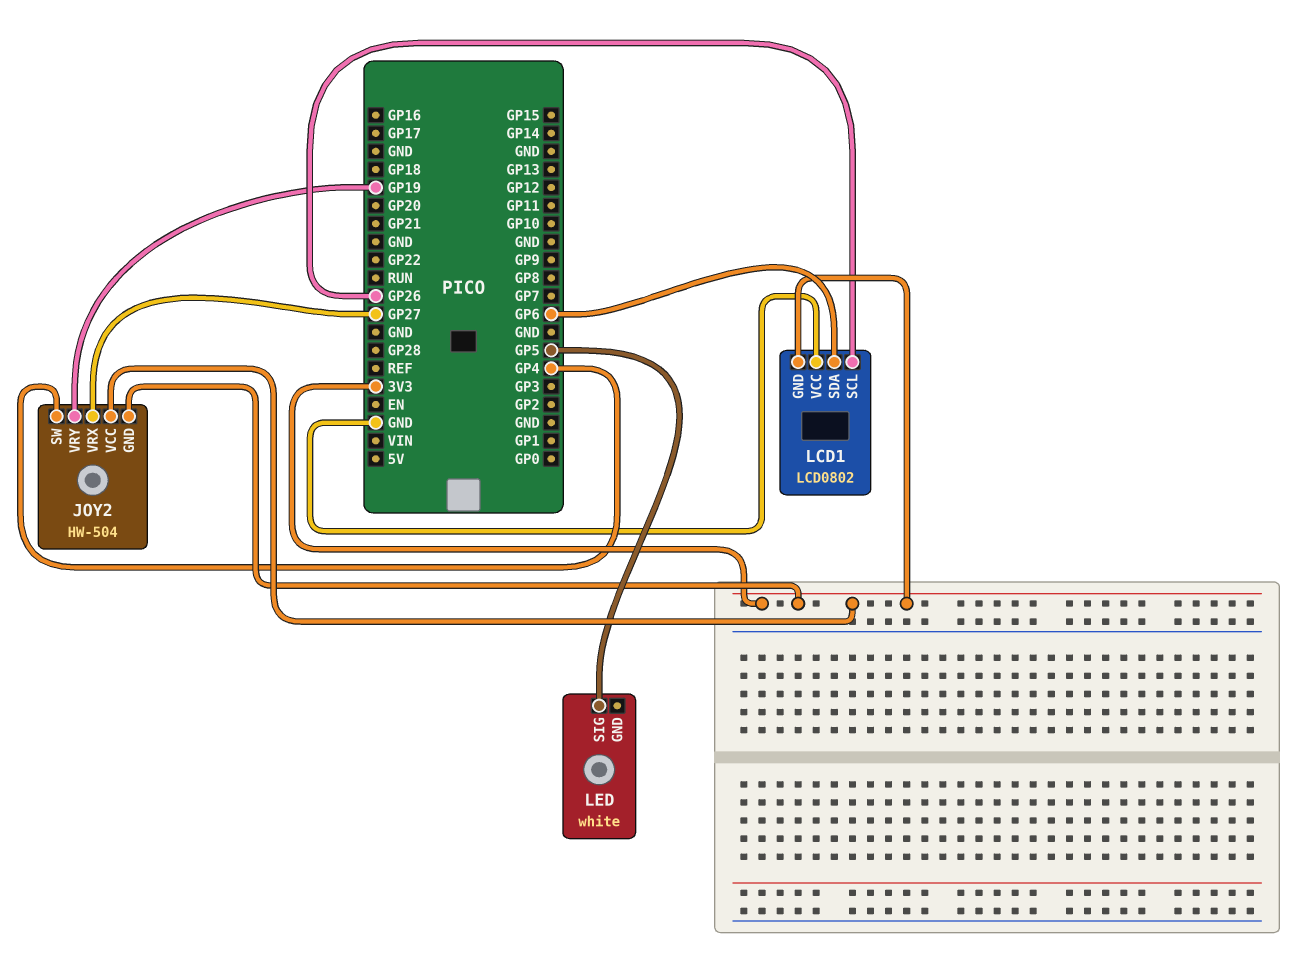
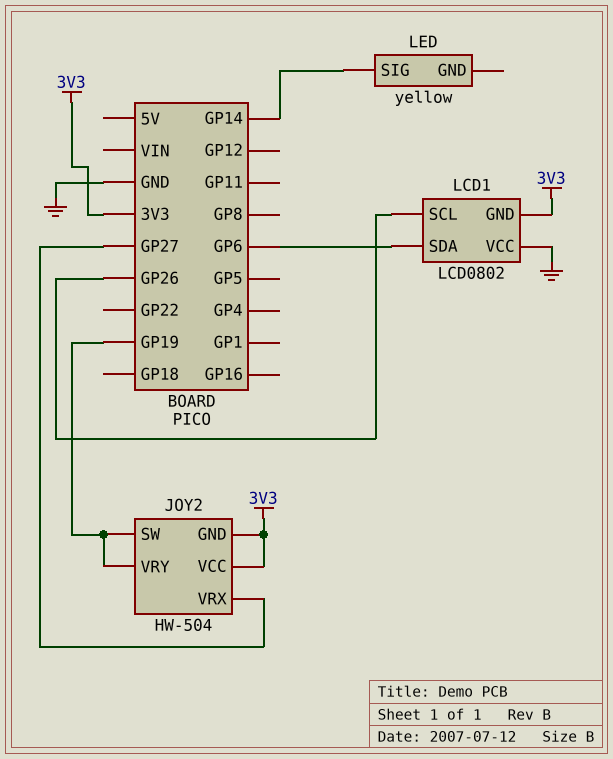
JOY2 pin SW: GP4 -> GP19
LED: white -> yellow
LED pin SIG: GP5 -> GP14

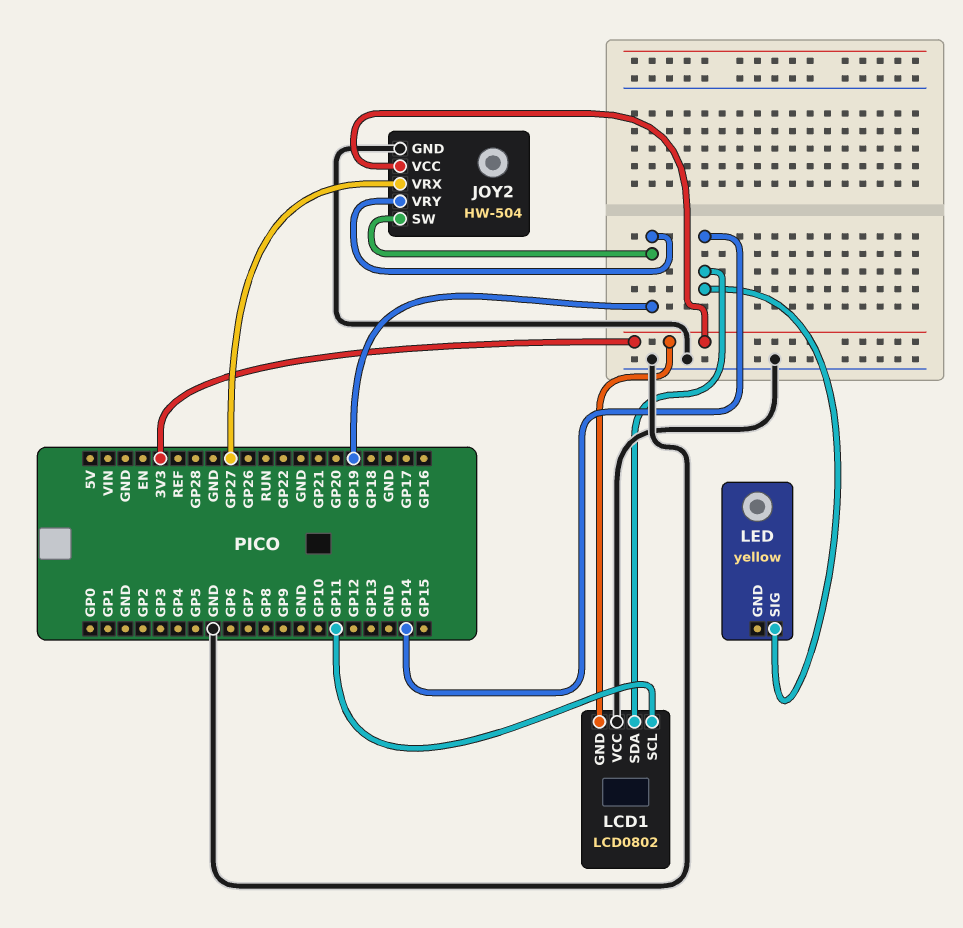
JOY2 pin GND: 3V3 -> GND
LCD1 pin SCL: GP26 -> GP11
LCD1 pin SDA: GP6 -> GP14

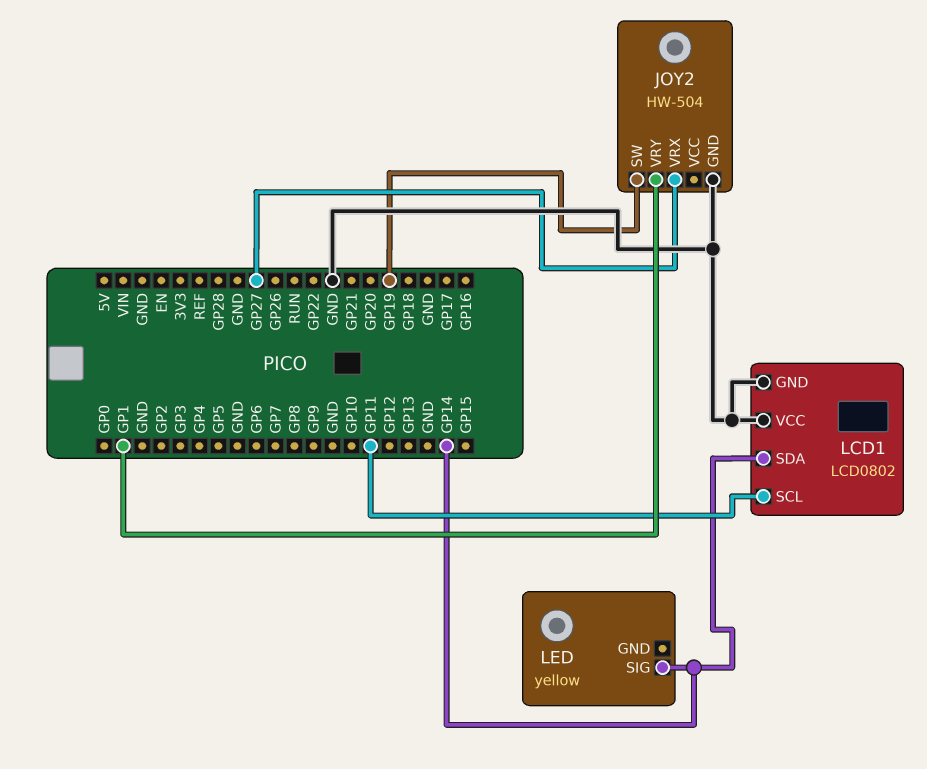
JOY2 pin VCC: 3V3 -> none
JOY2 pin VRY: GP19 -> GP1
LCD1 pin GND: 3V3 -> GND

